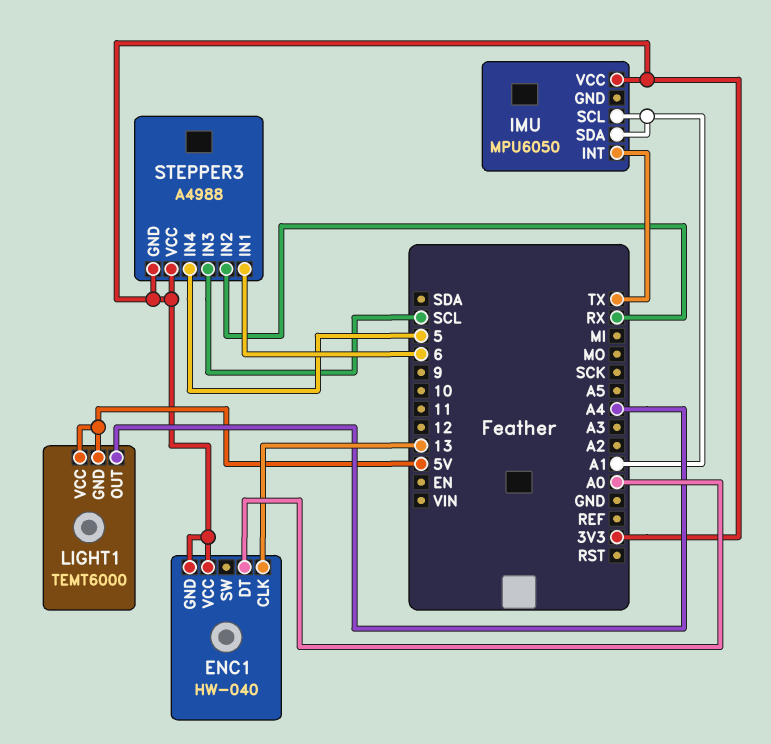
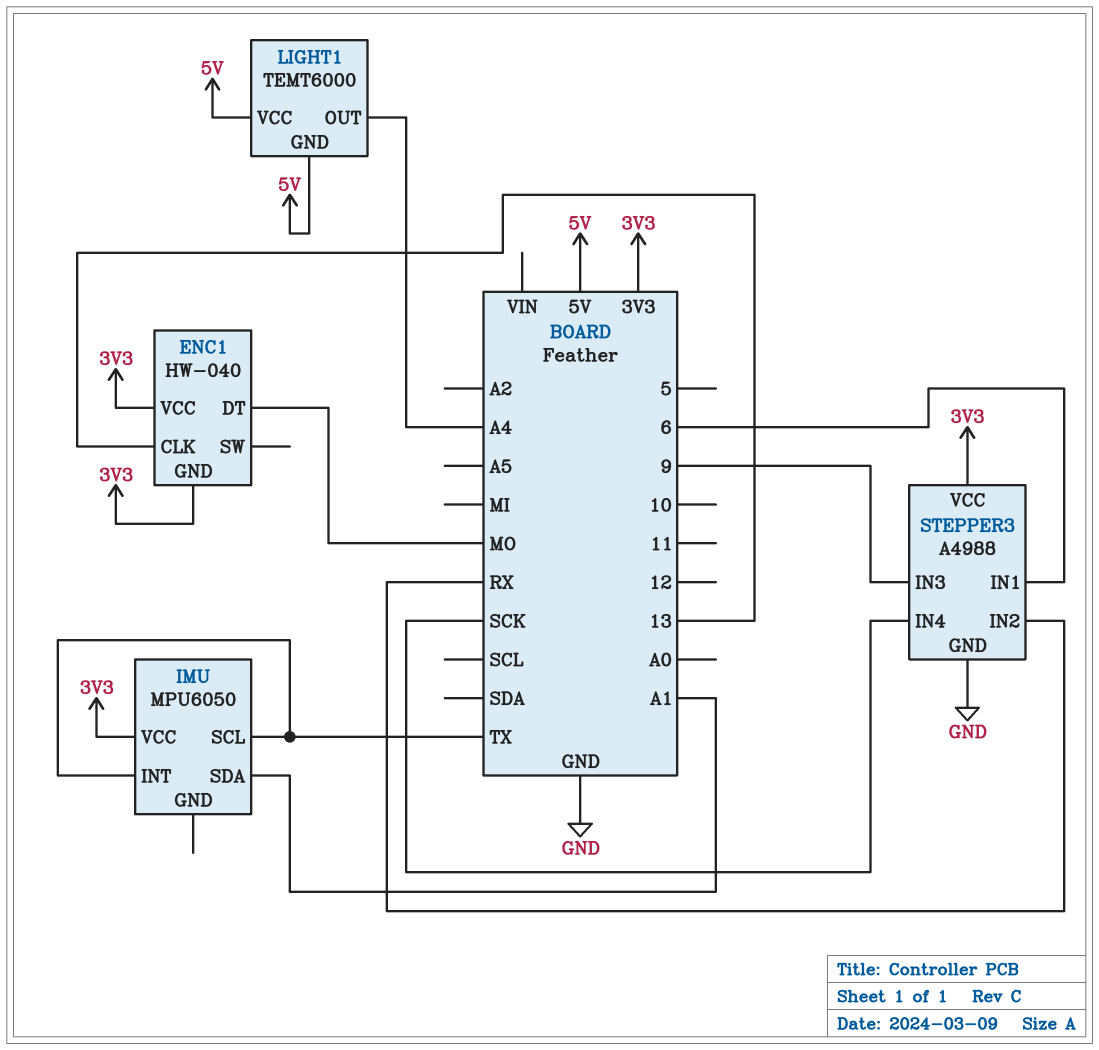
ENC1 pin DT: A0 -> MO
IMU pin SCL: A1 -> TX
STEPPER3 pin GND: 3V3 -> GND
STEPPER3 pin IN3: SCL -> 9
STEPPER3 pin IN4: 5 -> SCK

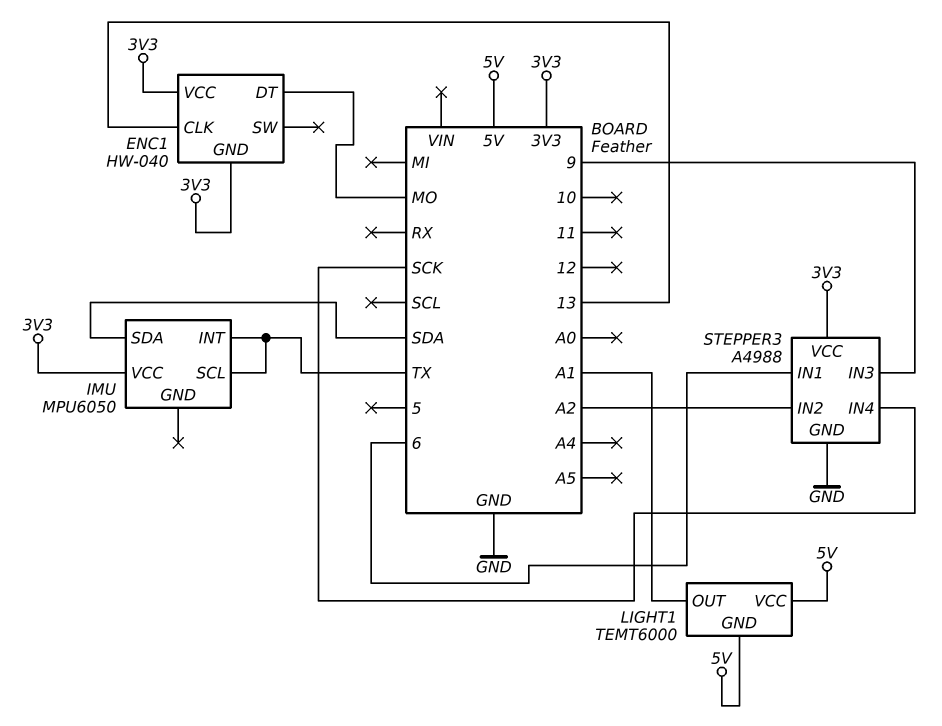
IMU pin SDA: A1 -> SDA
LIGHT1 pin OUT: A4 -> A1
STEPPER3 pin IN2: RX -> A2

